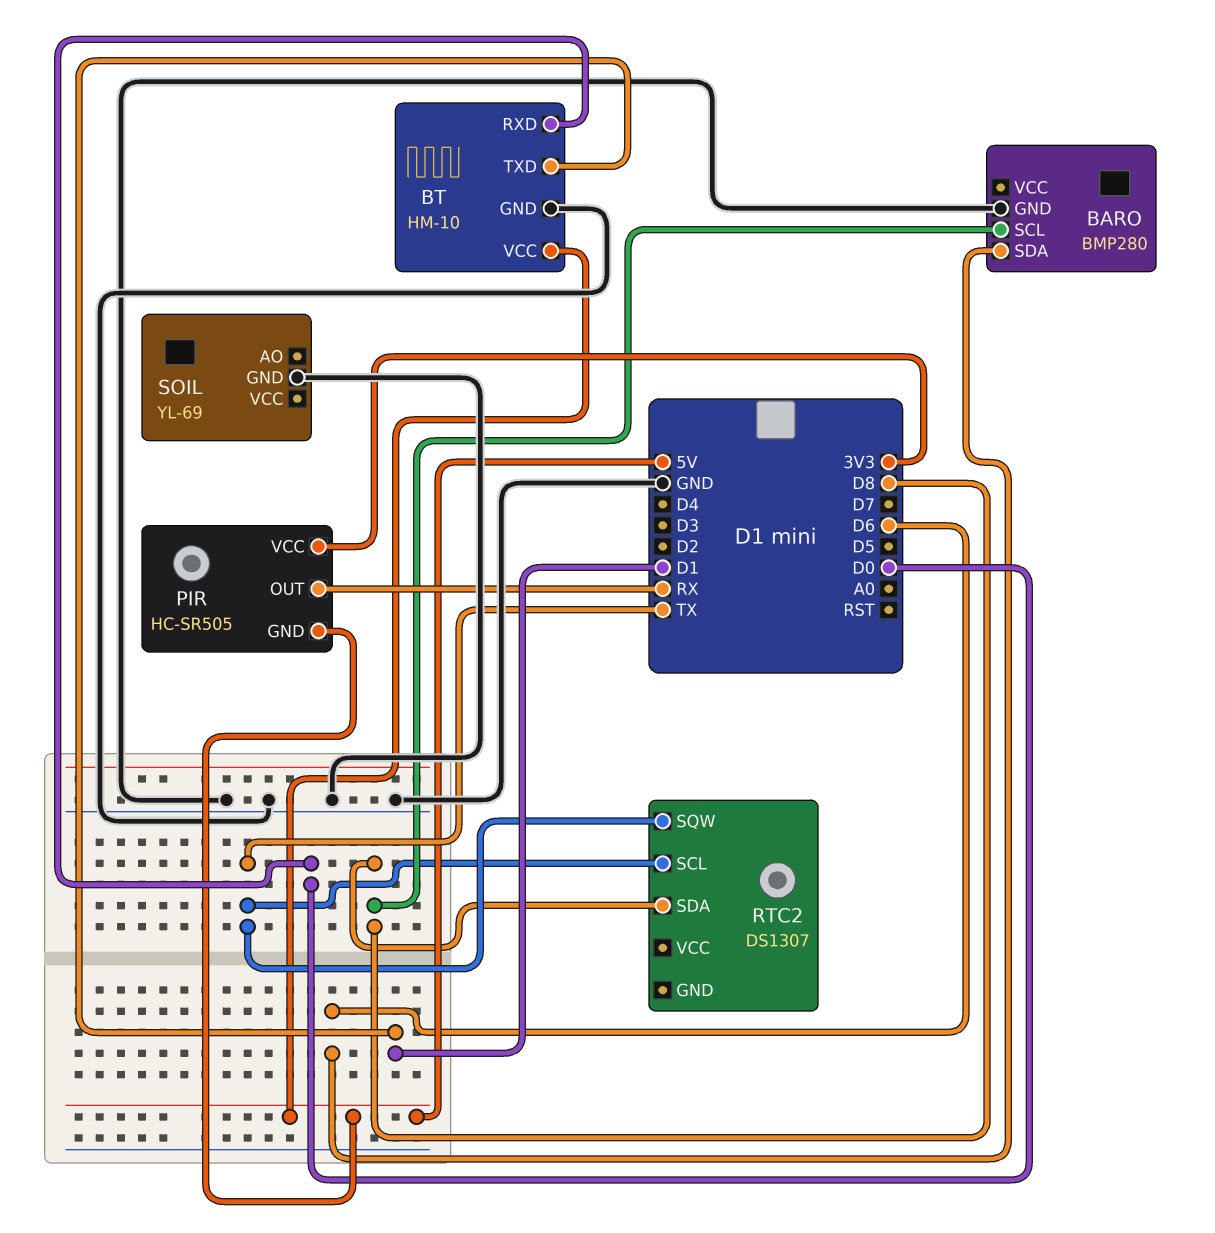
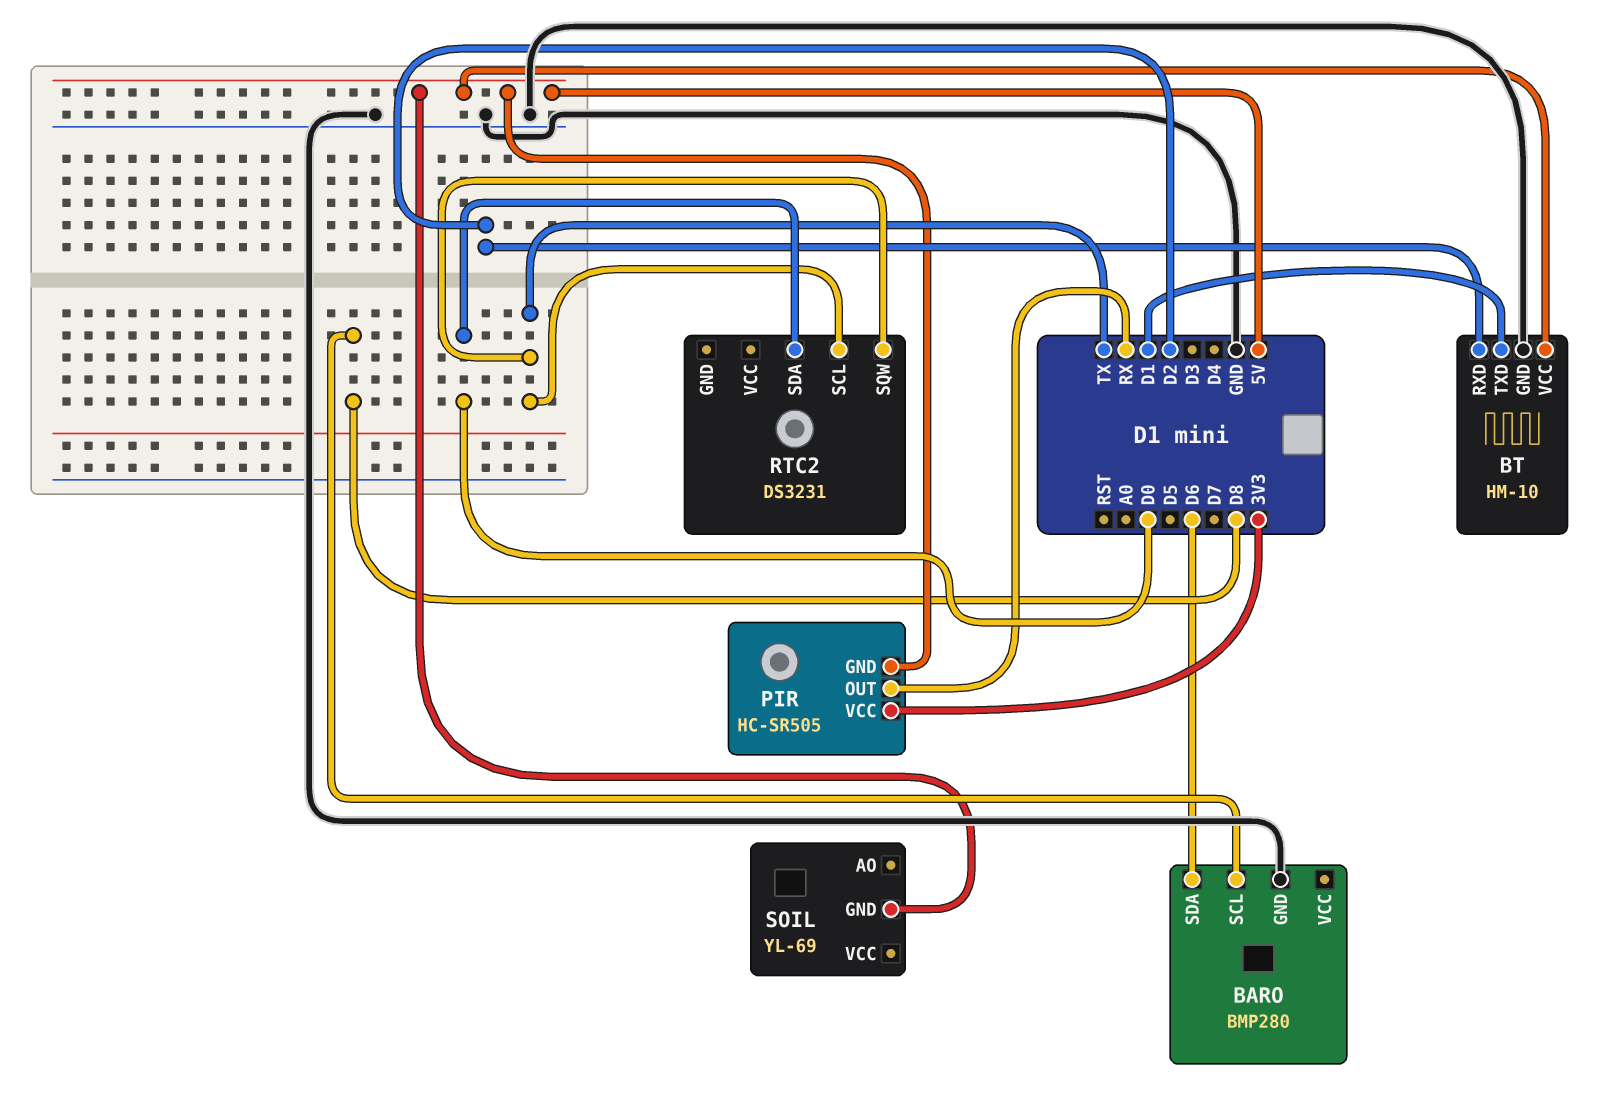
BT pin RXD: D0 -> D2
RTC2: DS1307 -> DS3231
RTC2 pin SDA: D8 -> D0
SOIL pin GND: GND -> 5V

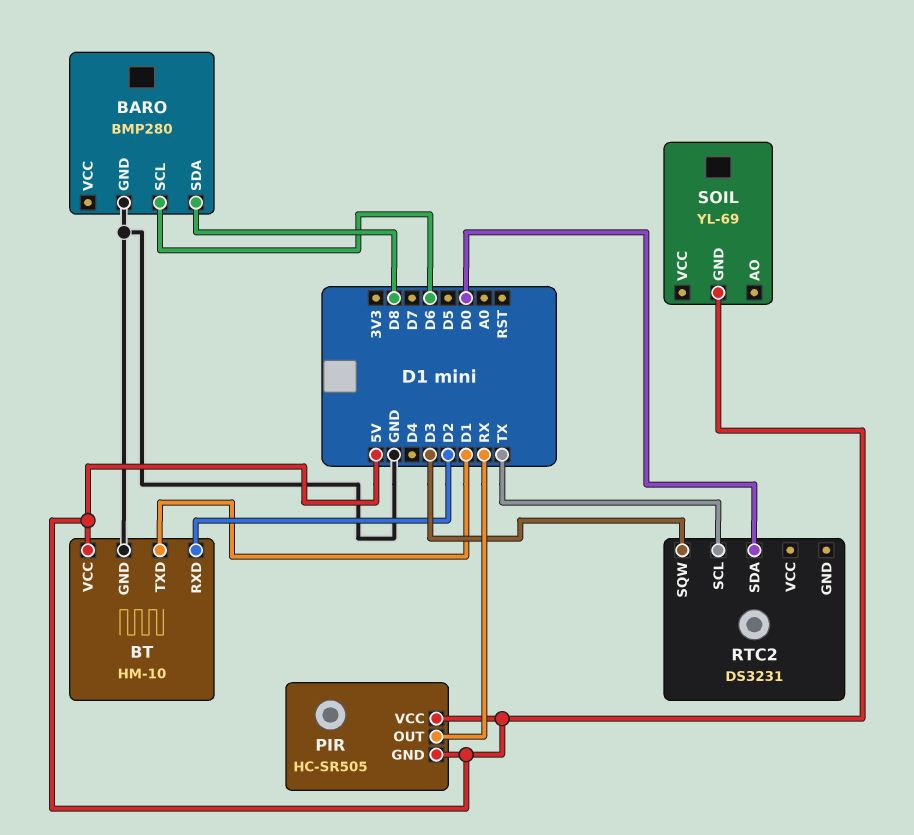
BARO pin SCL: D8 -> D6
BARO pin SDA: D6 -> D8
PIR pin VCC: 3V3 -> 5V
RTC2 pin SQW: TX -> D3

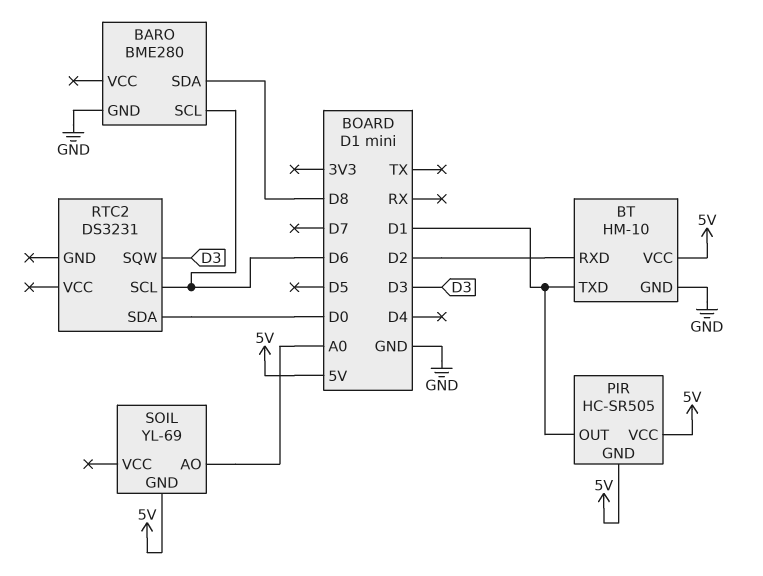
BARO: BMP280 -> BME280
PIR pin OUT: RX -> D1
RTC2 pin SCL: TX -> D6
SOIL pin AO: none -> A0

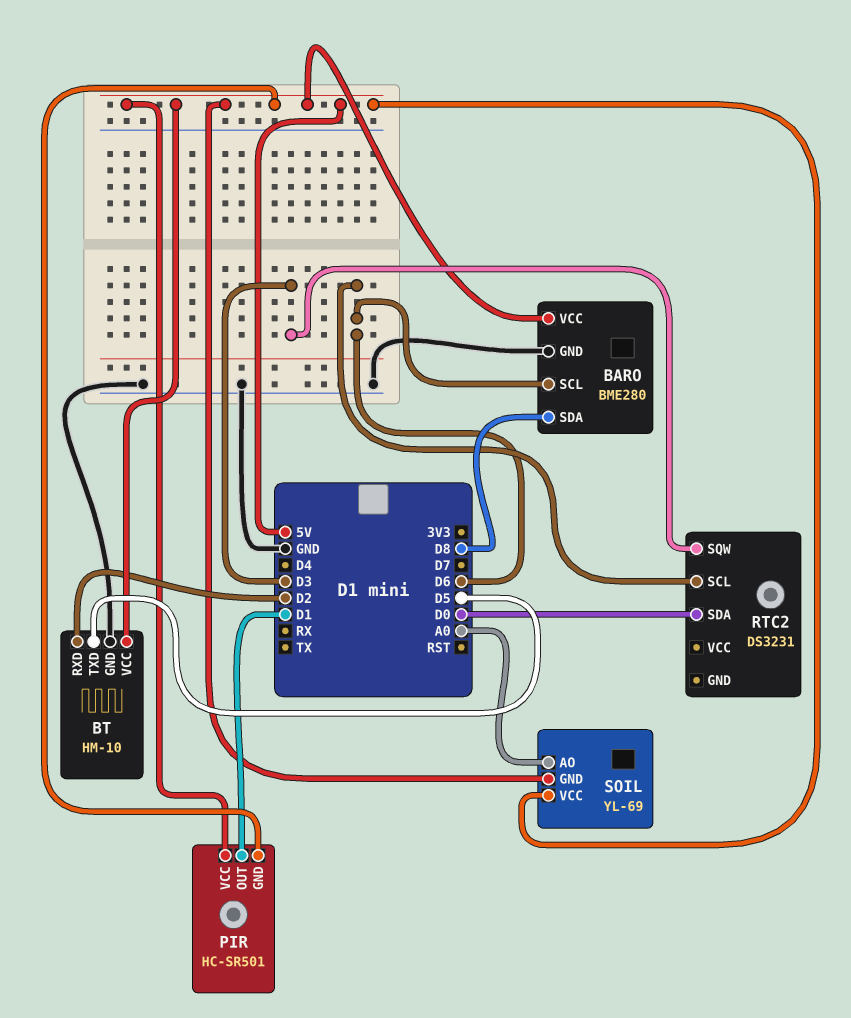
BARO pin VCC: none -> 5V
BT pin TXD: D1 -> D5
PIR: HC-SR505 -> HC-SR501
SOIL pin VCC: none -> 5V

